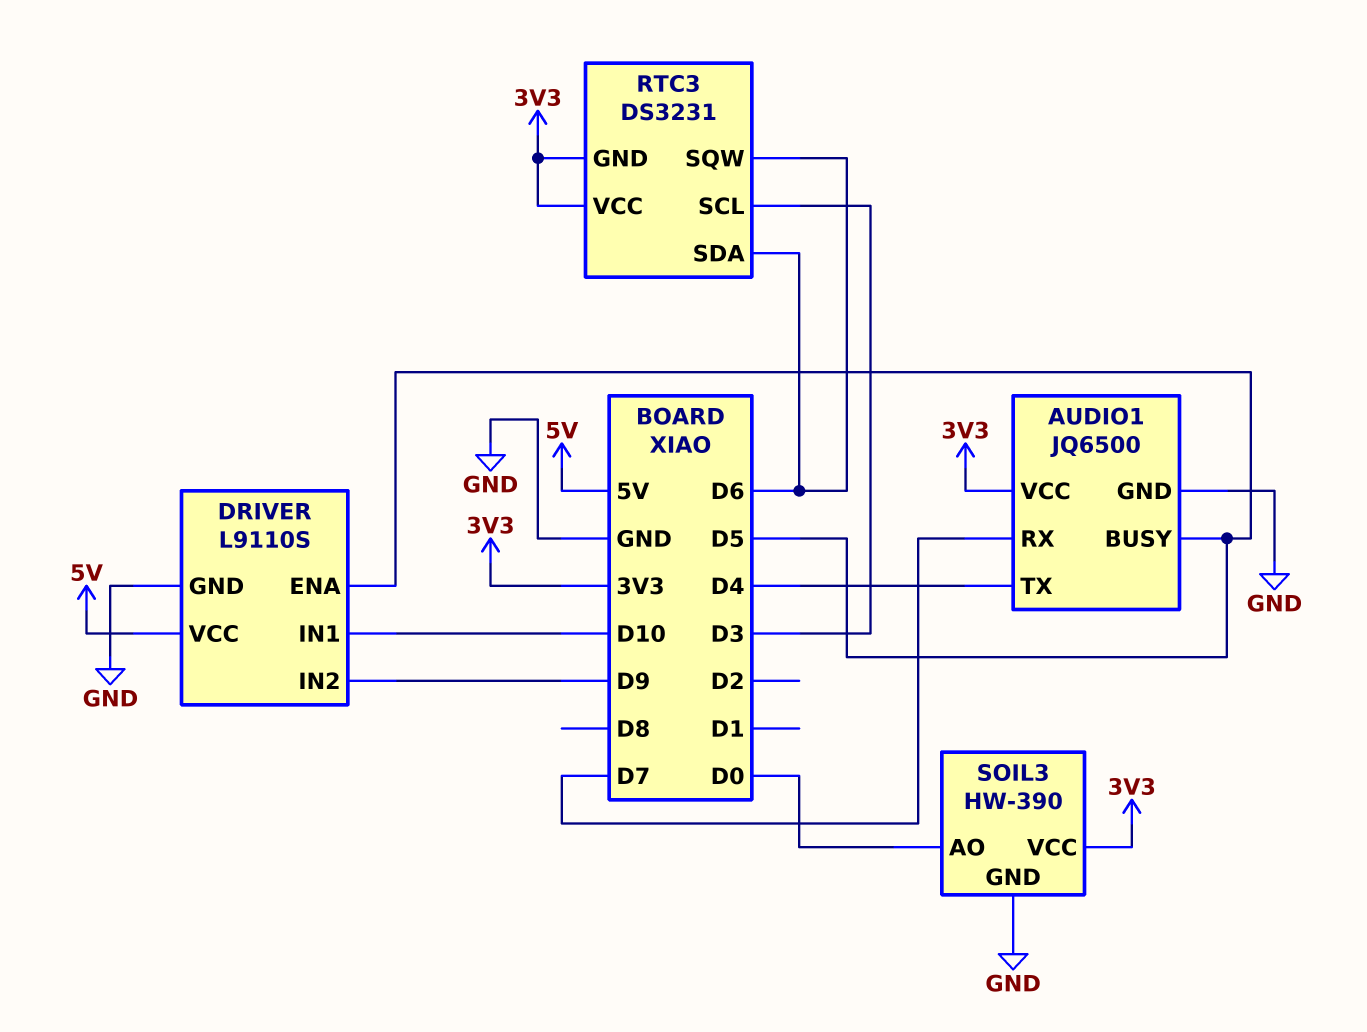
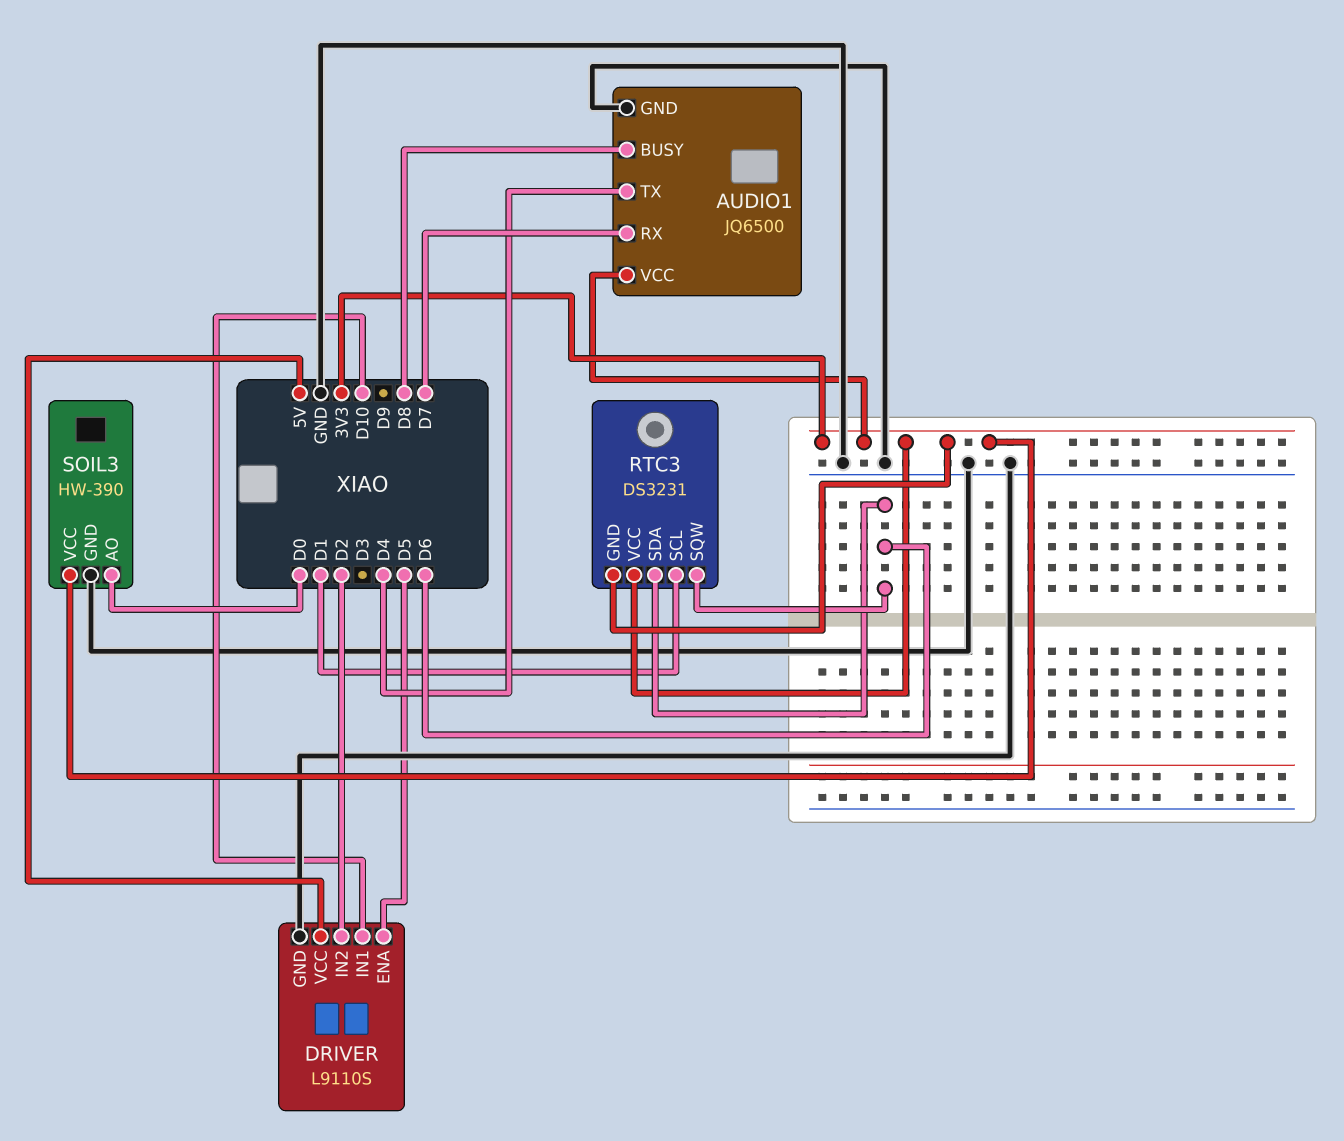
AUDIO1 pin BUSY: D5 -> D8
DRIVER pin IN2: D9 -> D2
RTC3 pin SCL: D3 -> D1

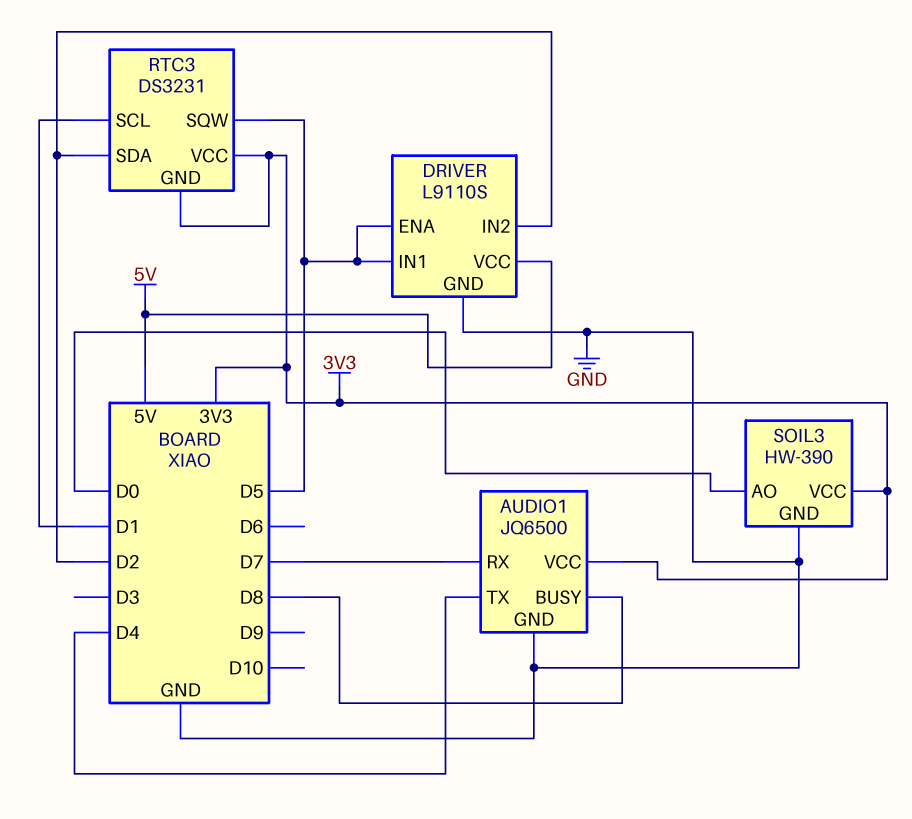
DRIVER pin IN1: D10 -> D5
RTC3 pin SDA: D6 -> D2
RTC3 pin SQW: D6 -> D5

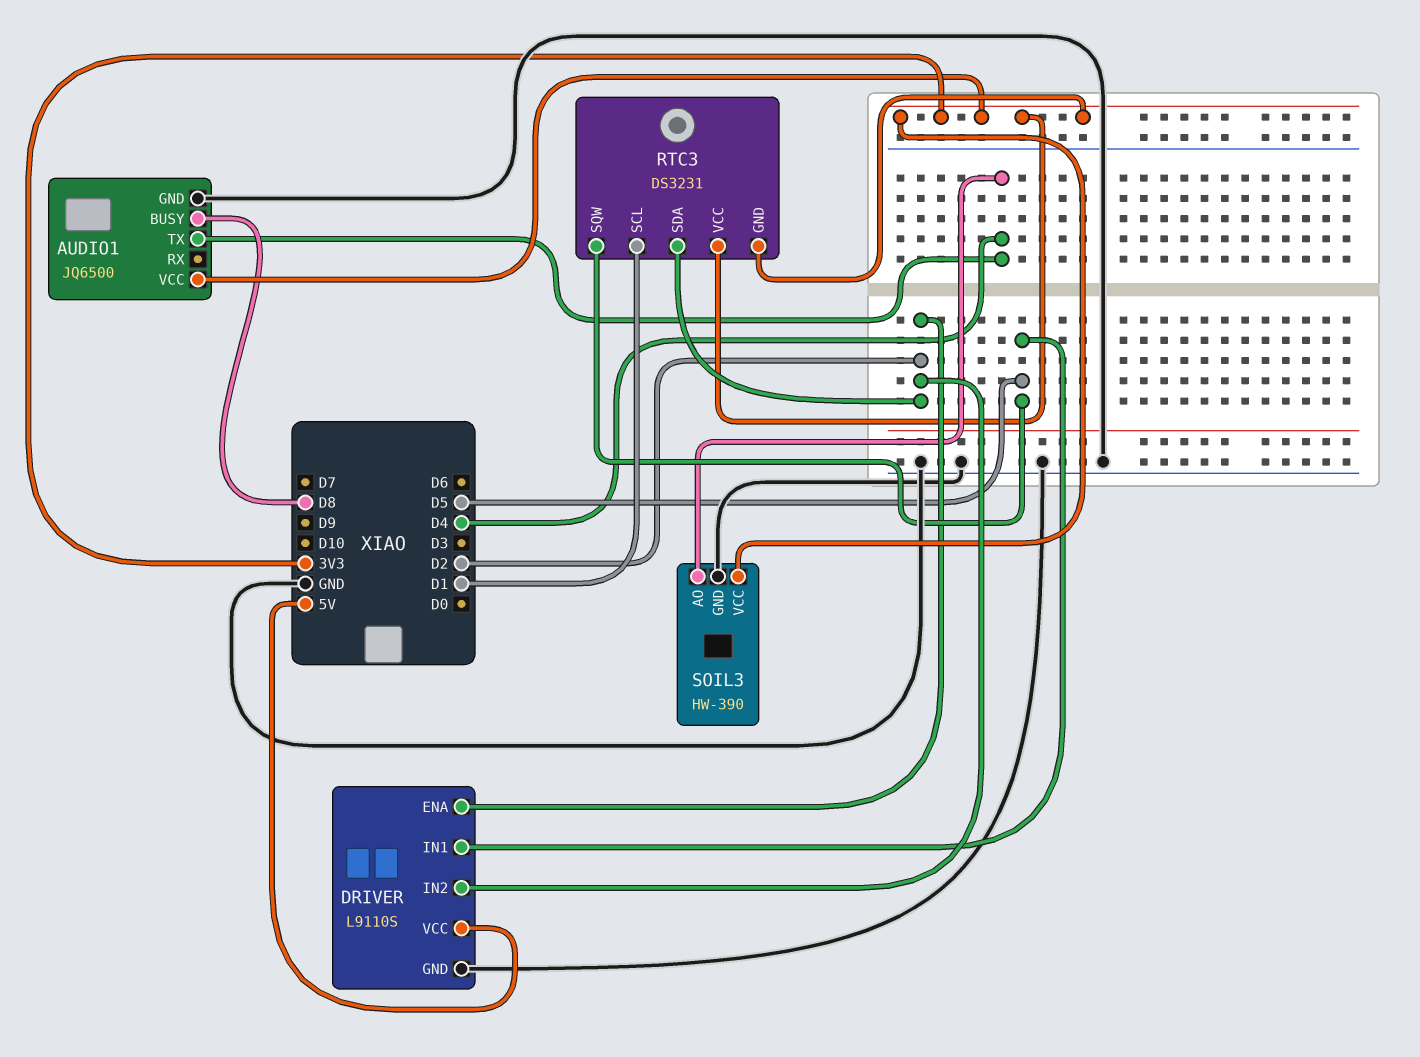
AUDIO1 pin RX: D7 -> none
DRIVER pin ENA: D5 -> D2
SOIL3 pin AO: D0 -> D4

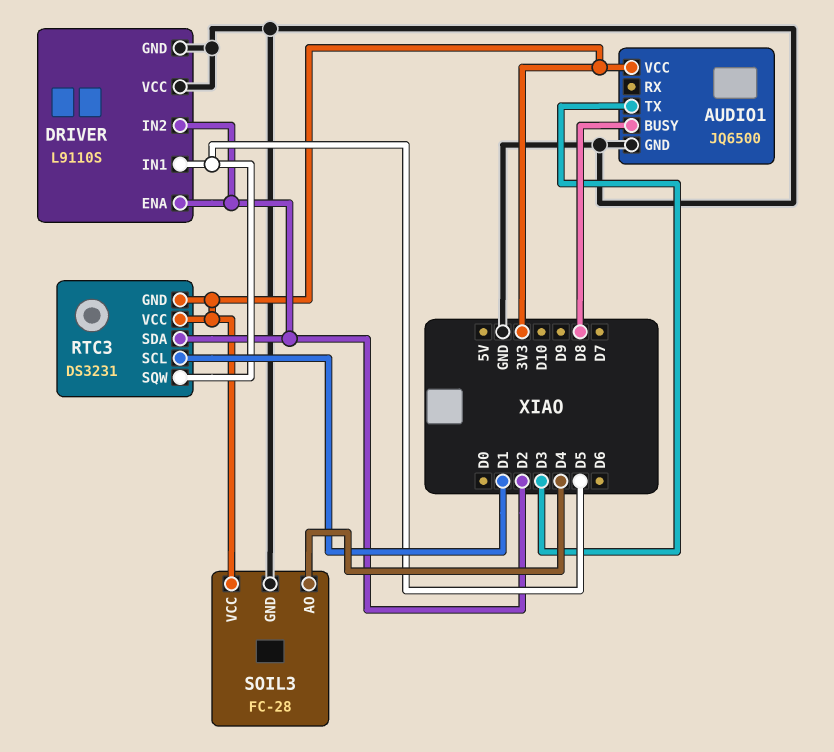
AUDIO1 pin TX: D4 -> D3
DRIVER pin VCC: 5V -> GND
SOIL3: HW-390 -> FC-28

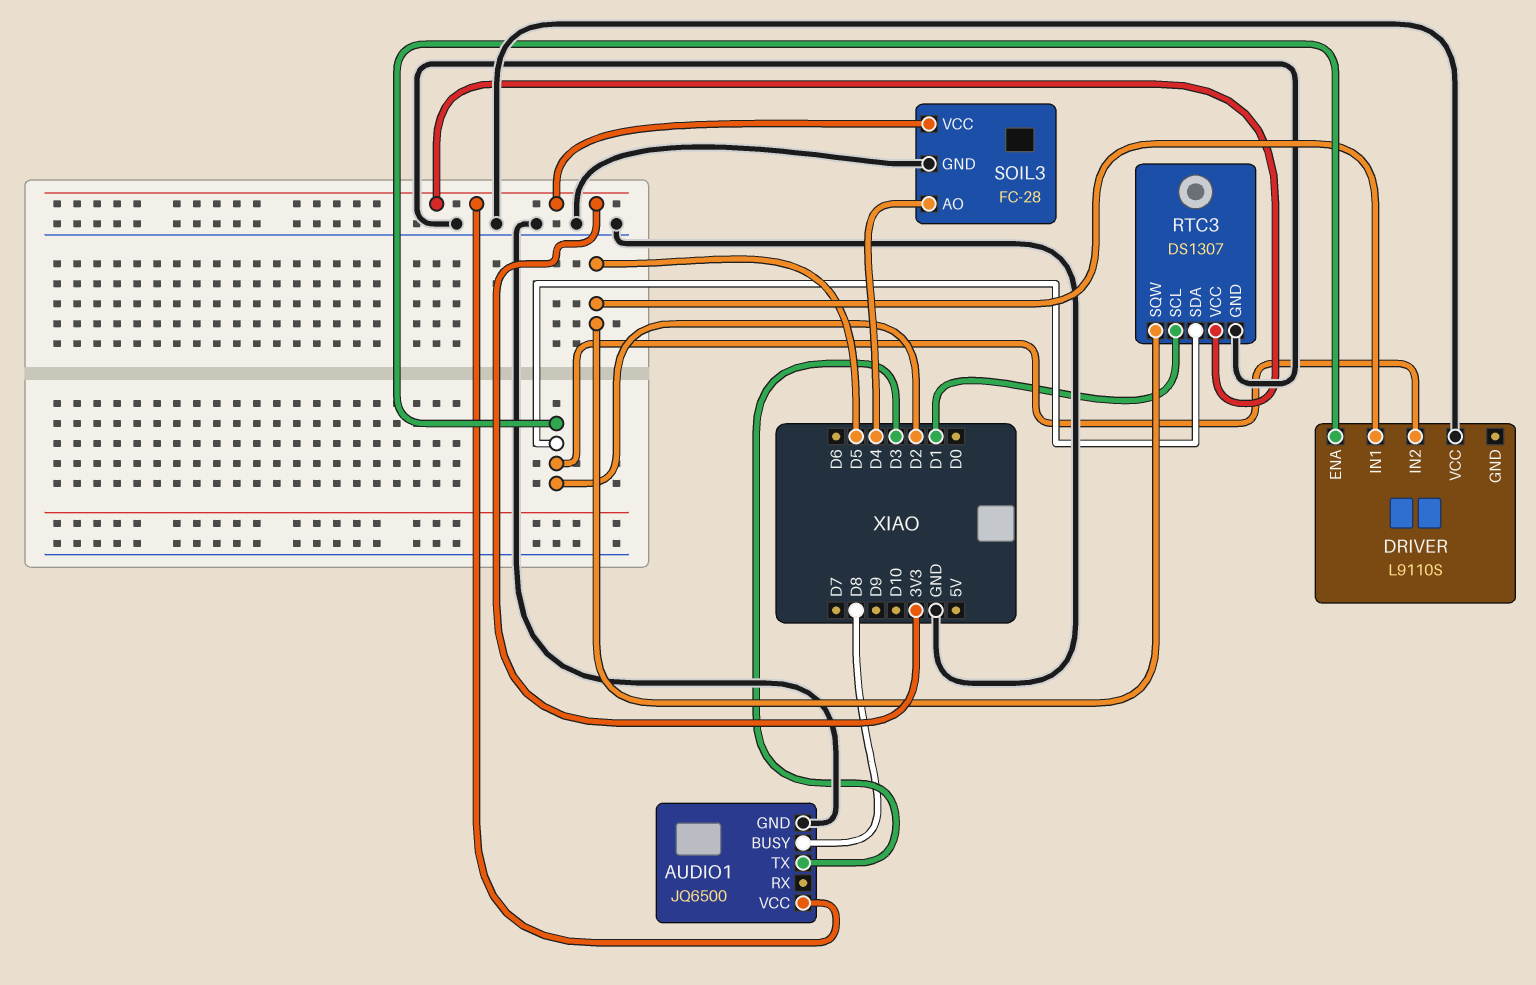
DRIVER pin GND: GND -> none
RTC3: DS3231 -> DS1307
RTC3 pin GND: 3V3 -> GND

